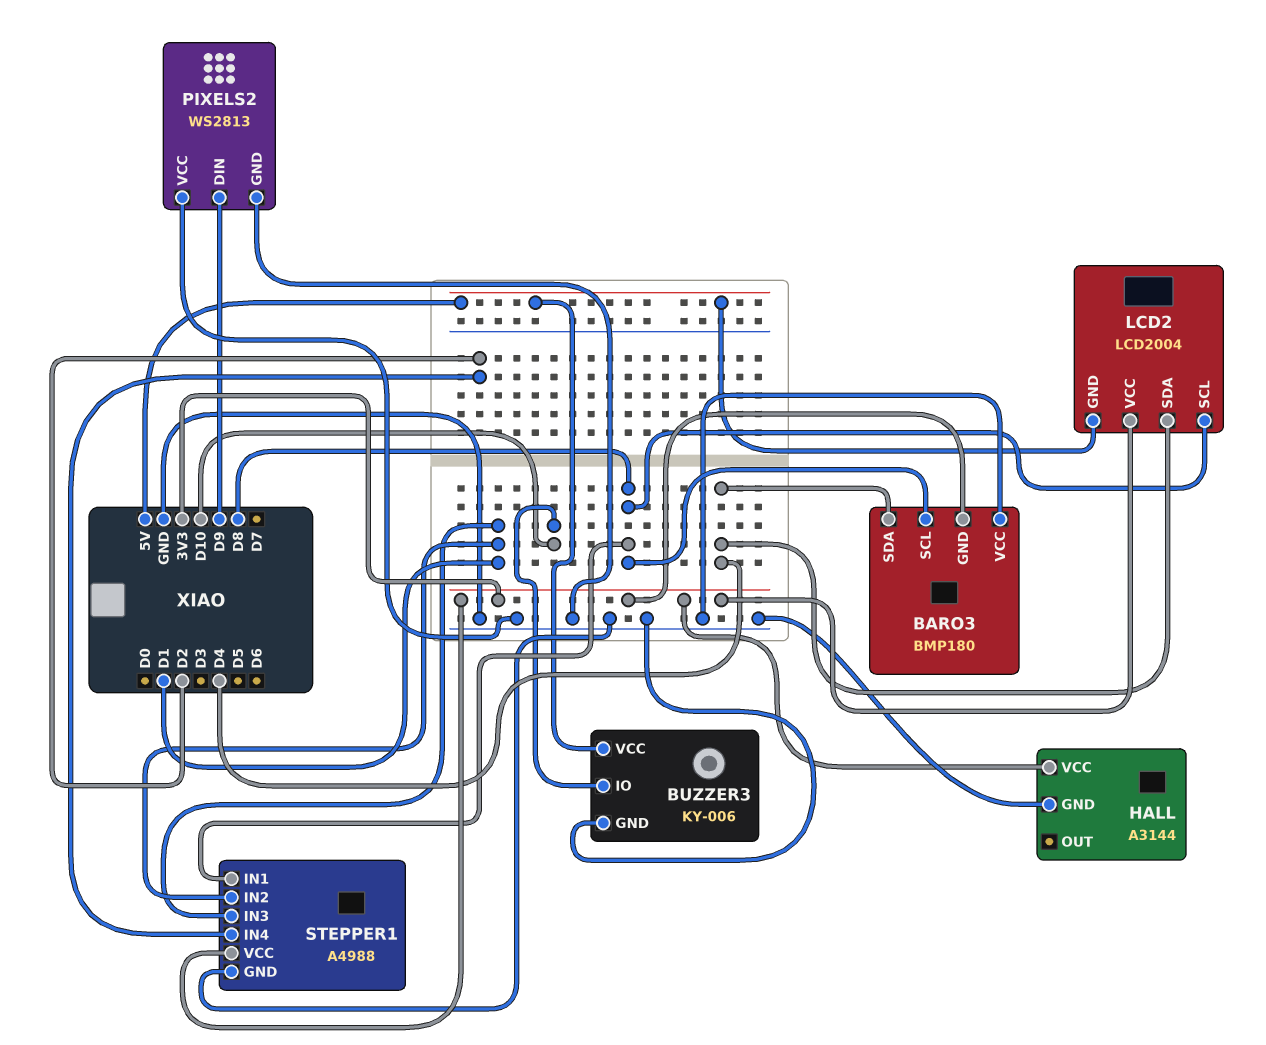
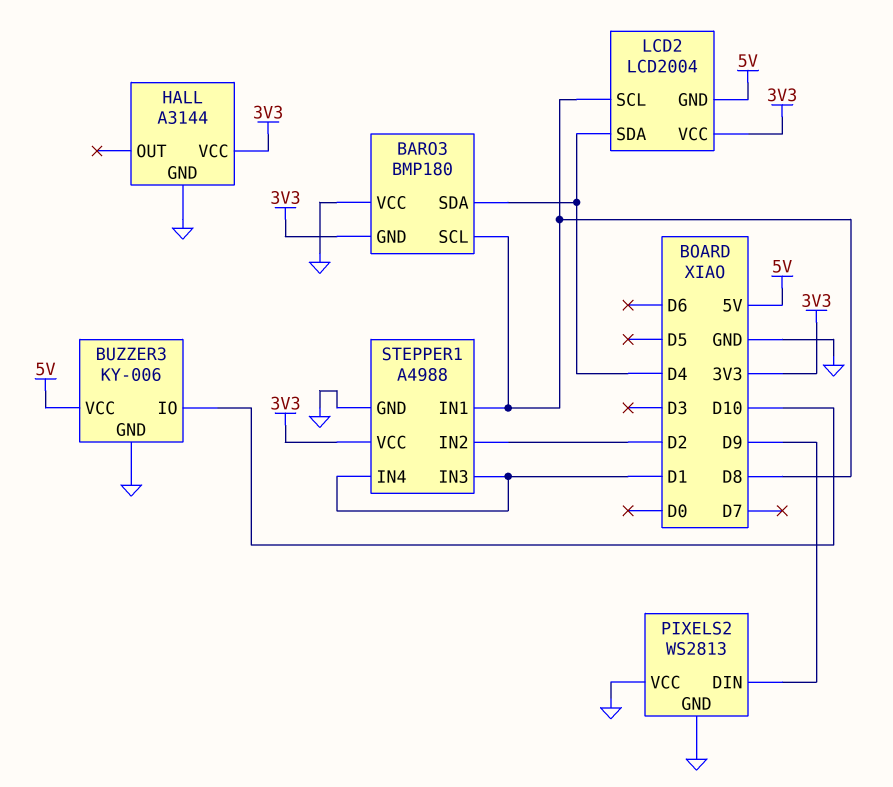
STEPPER1 pin IN2: D1 -> D2
STEPPER1 pin IN4: D2 -> D1

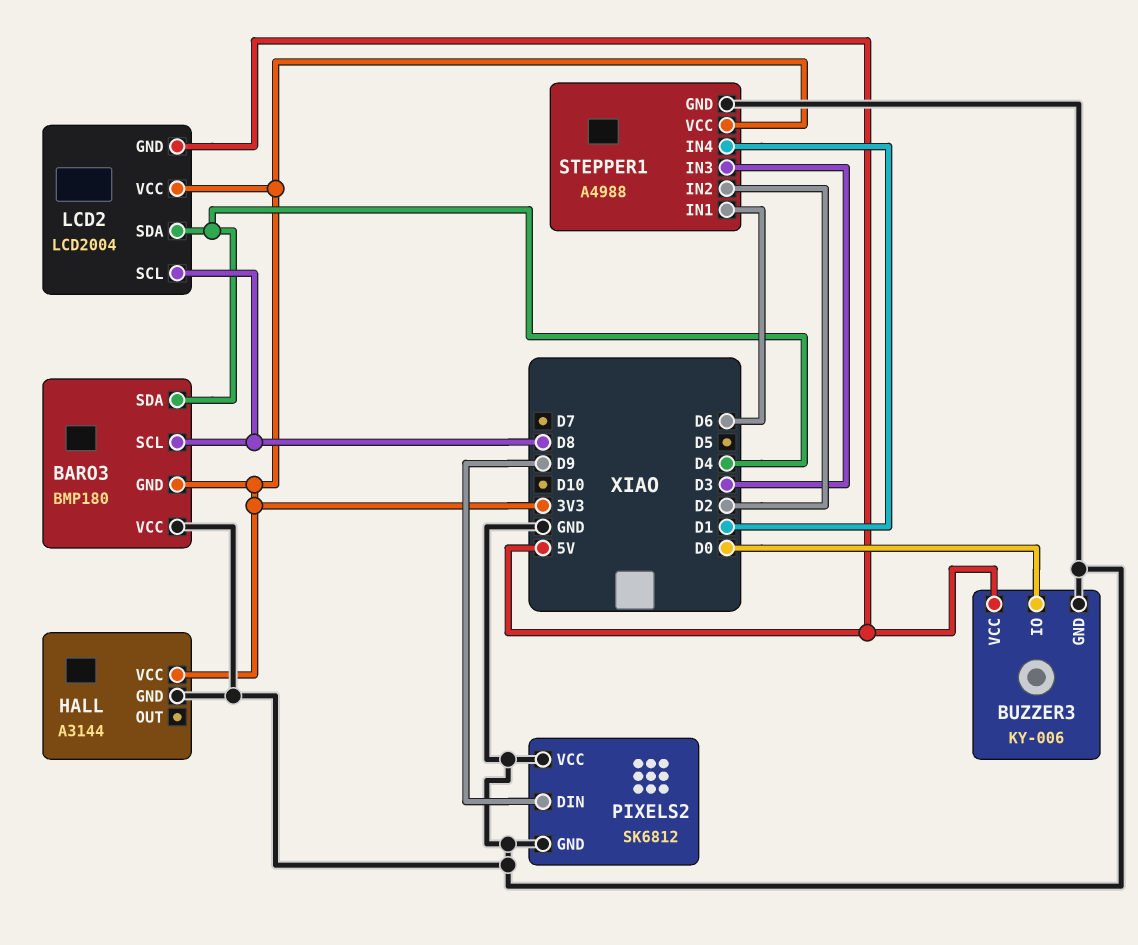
BUZZER3 pin IO: D10 -> D0
PIXELS2: WS2813 -> SK6812
STEPPER1 pin IN1: D8 -> D6
STEPPER1 pin IN3: D1 -> D3

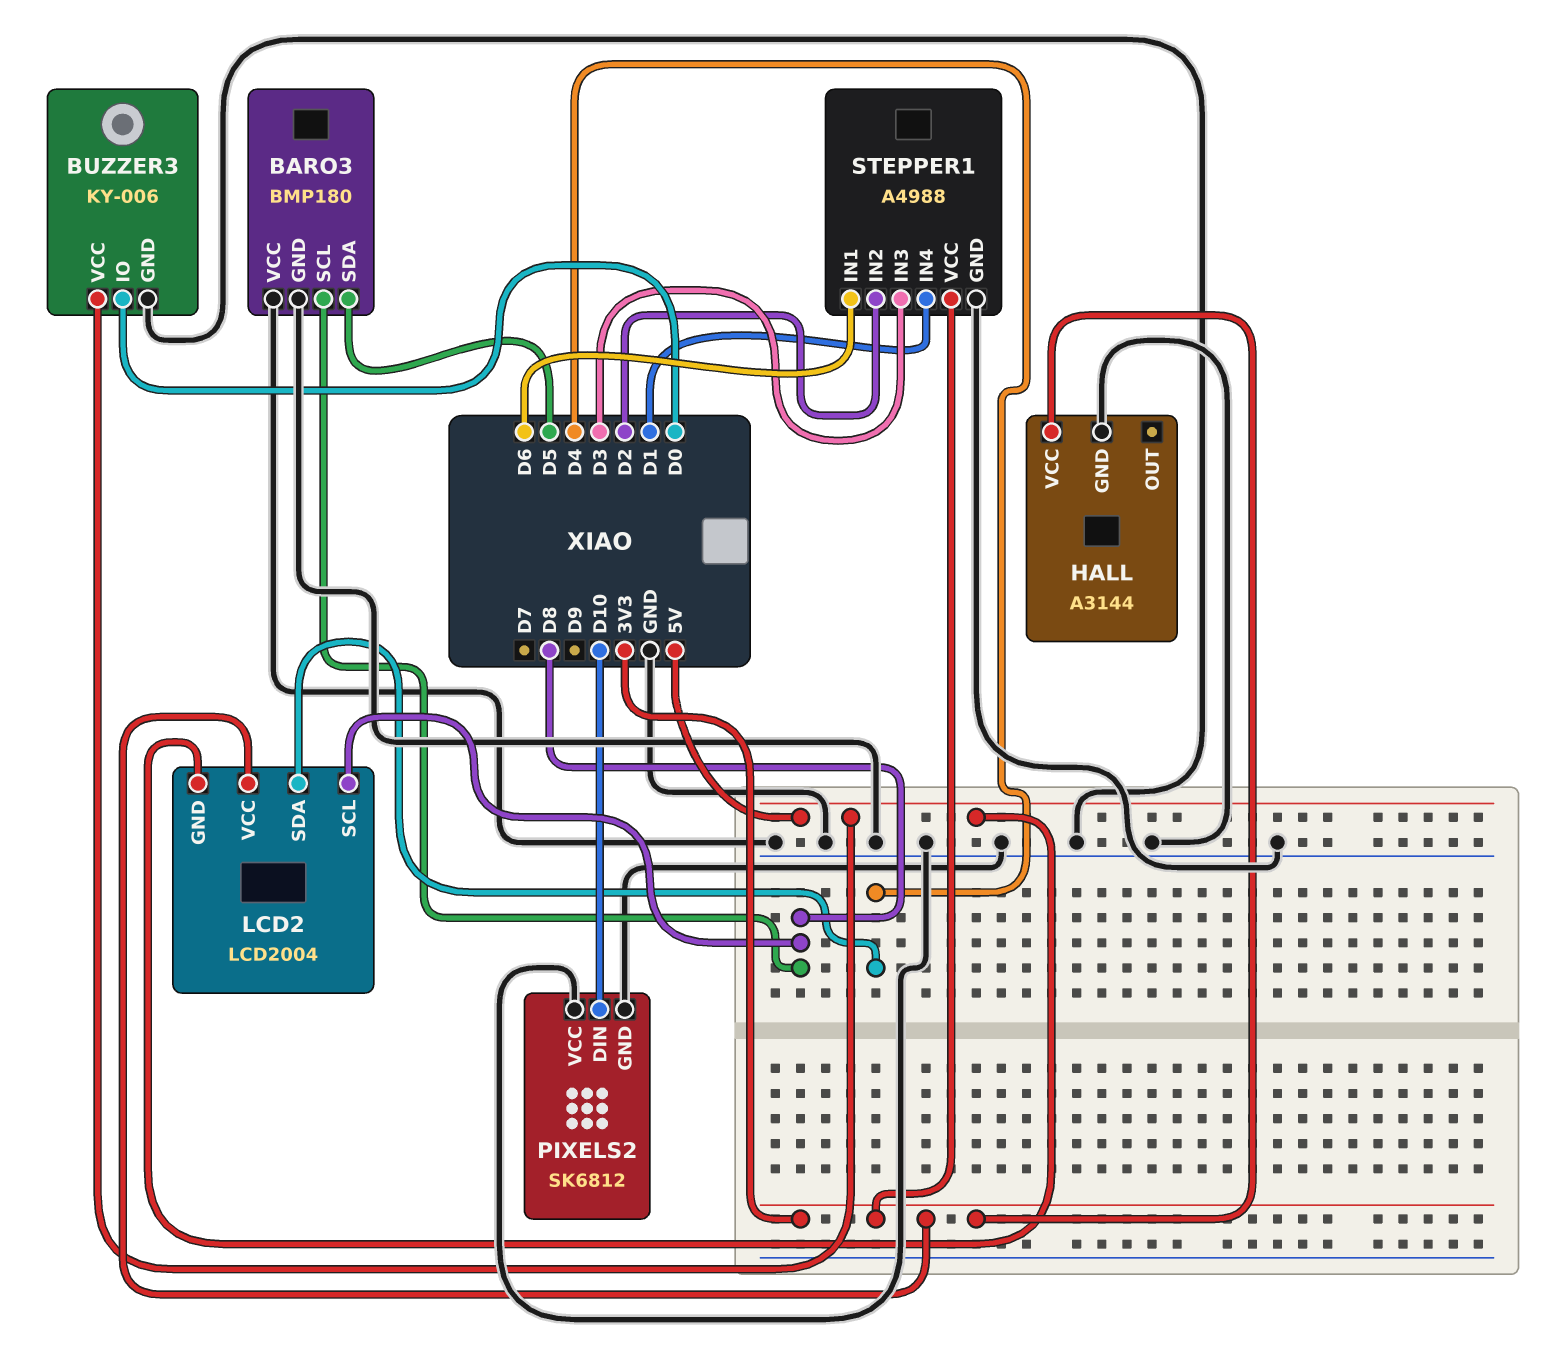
BARO3 pin GND: 3V3 -> GND
BARO3 pin SDA: D4 -> D5
PIXELS2 pin DIN: D9 -> D10

